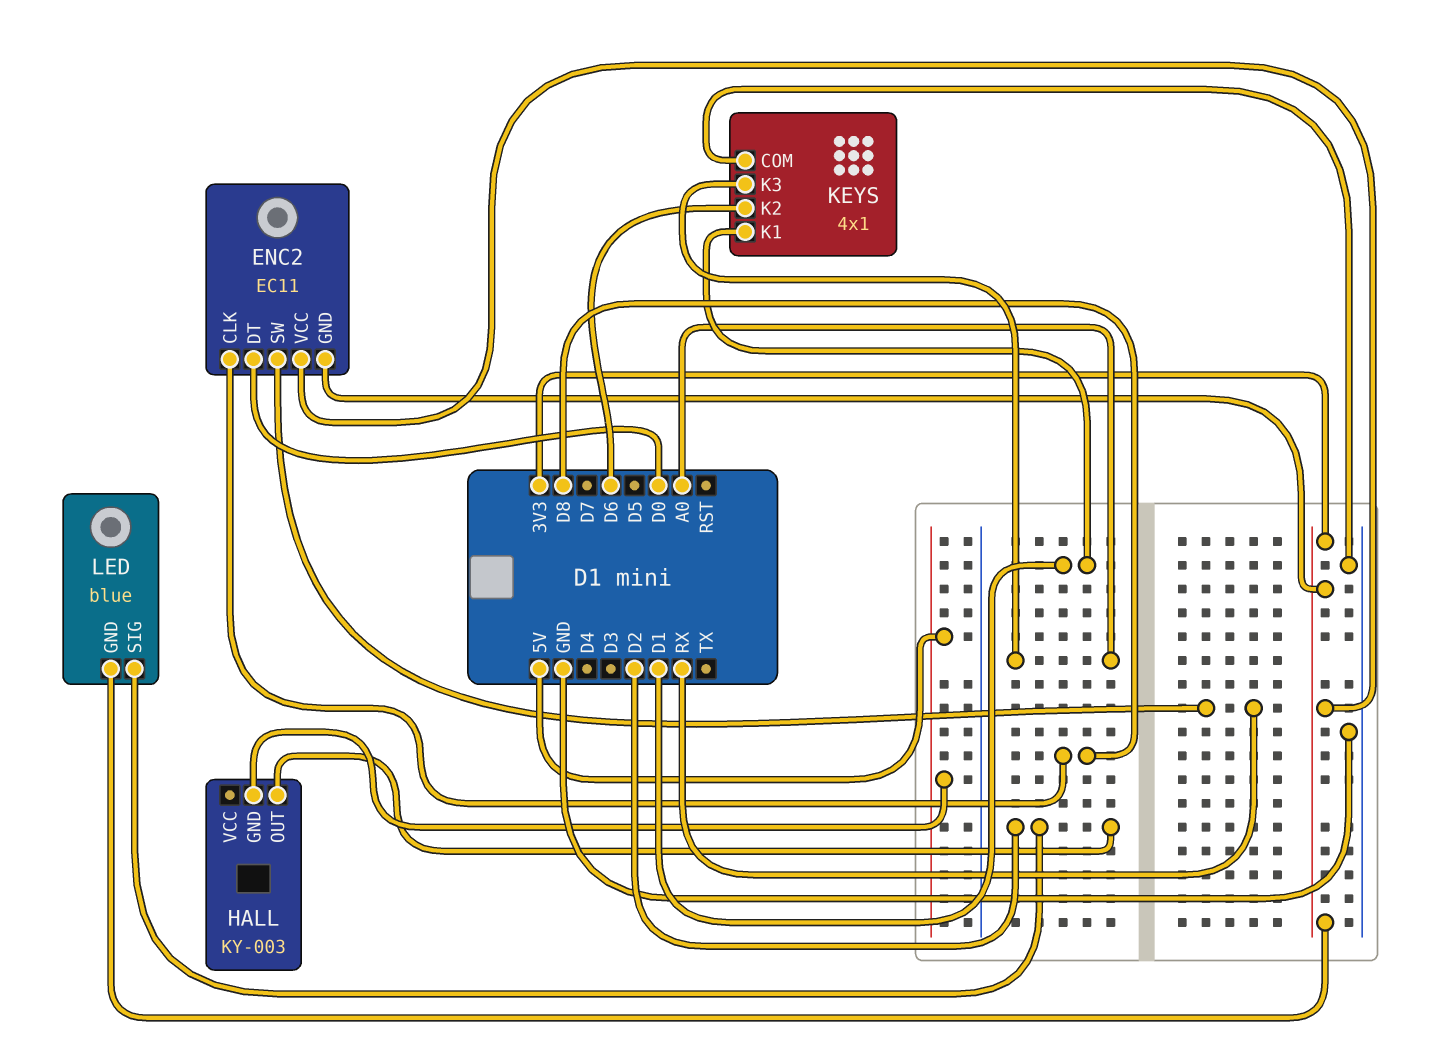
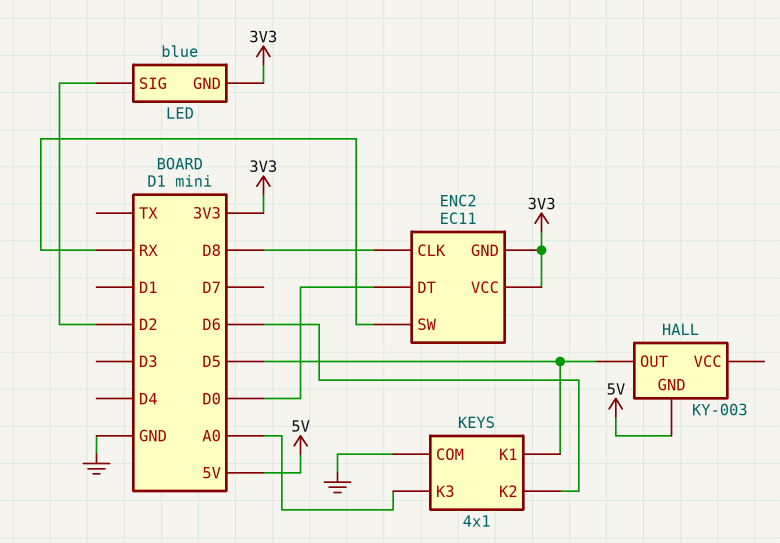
HALL pin OUT: D2 -> D5
KEYS pin K1: D1 -> D5

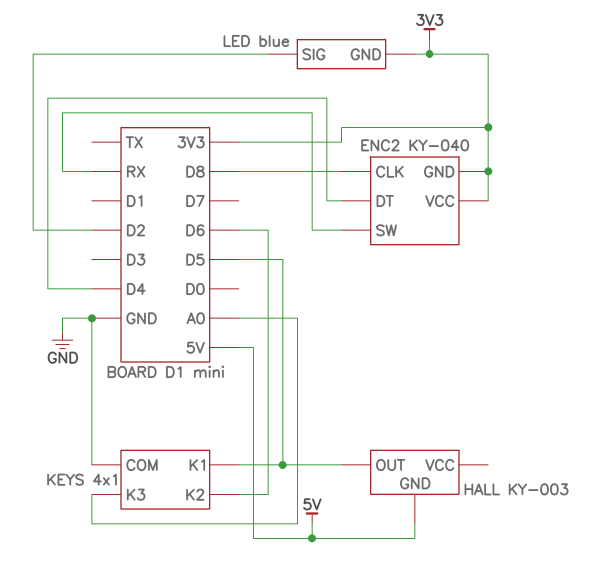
ENC2: EC11 -> KY-040
ENC2 pin DT: D0 -> D4

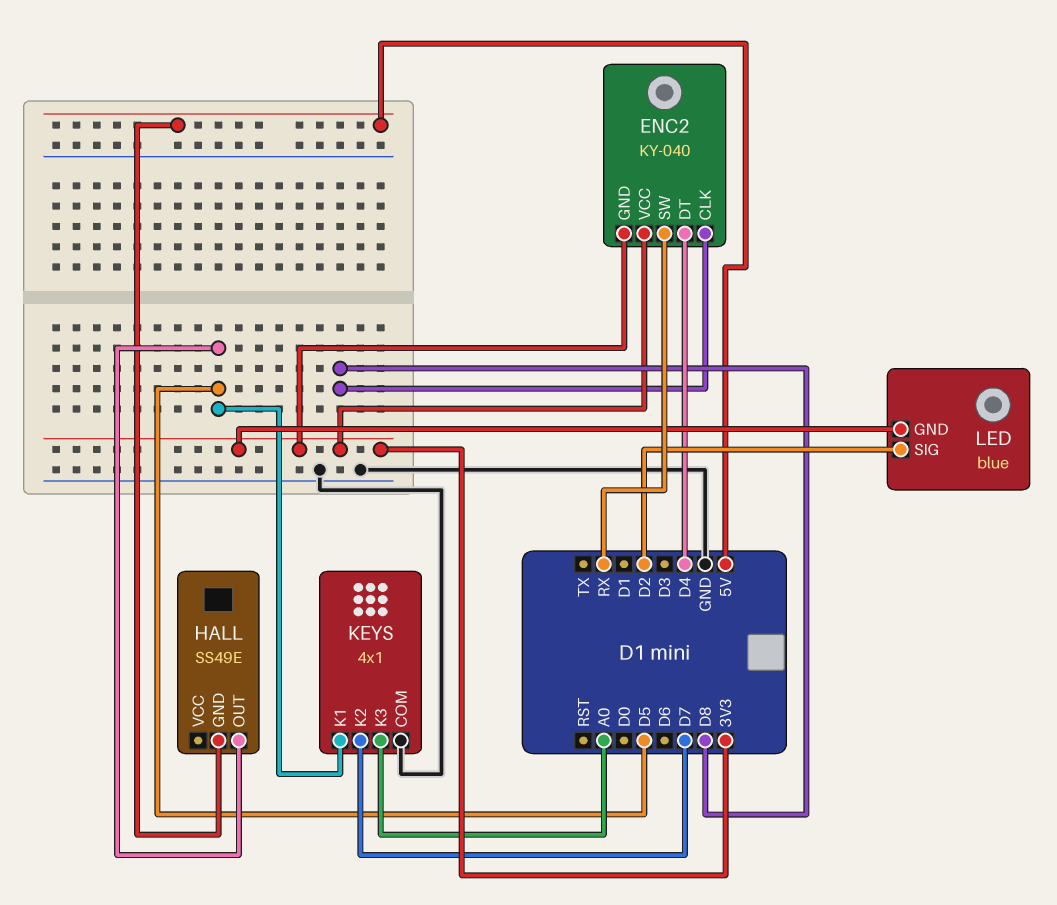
HALL: KY-003 -> SS49E
KEYS pin K2: D6 -> D7

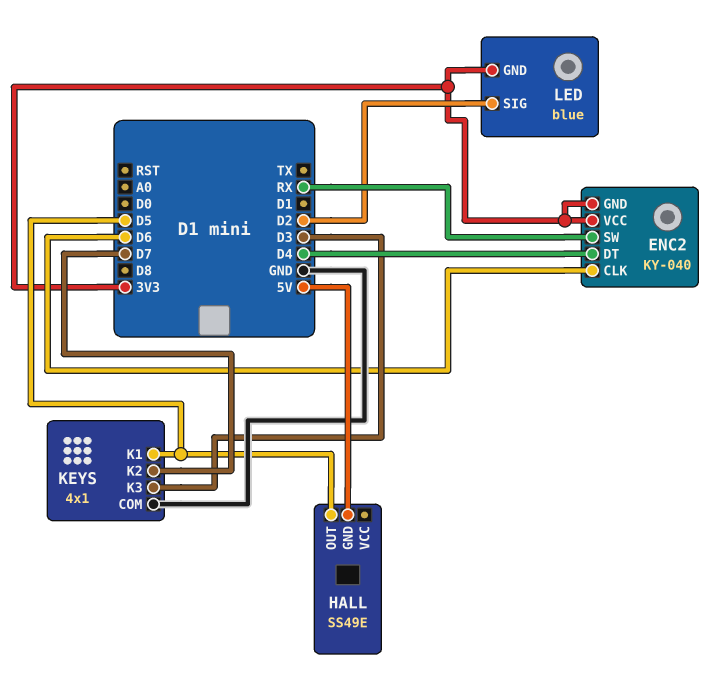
ENC2 pin CLK: D8 -> D6
KEYS pin K3: A0 -> D3

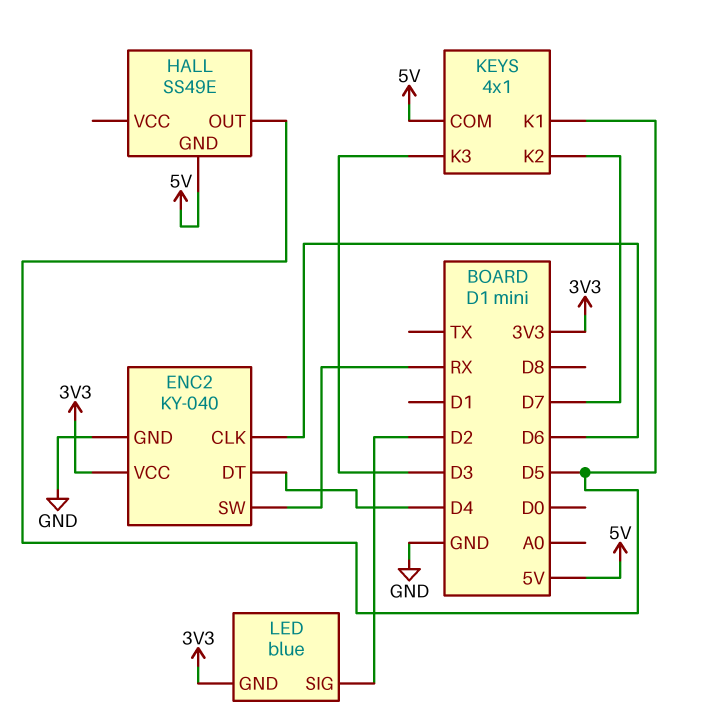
ENC2 pin GND: 3V3 -> GND
KEYS pin COM: GND -> 5V

